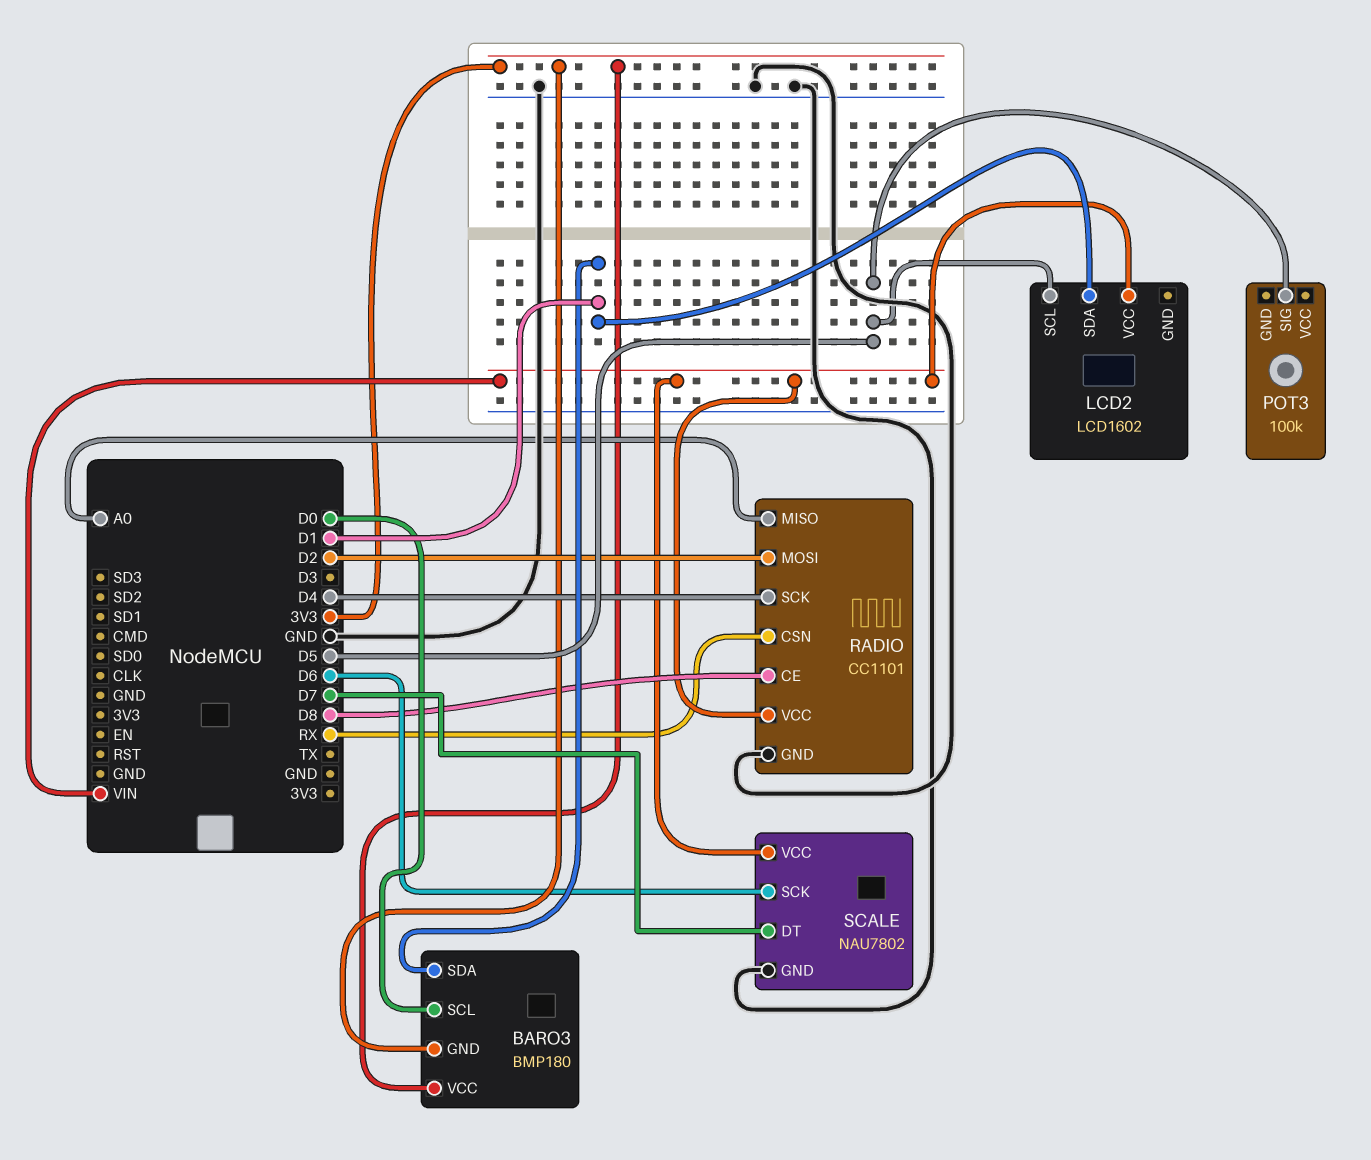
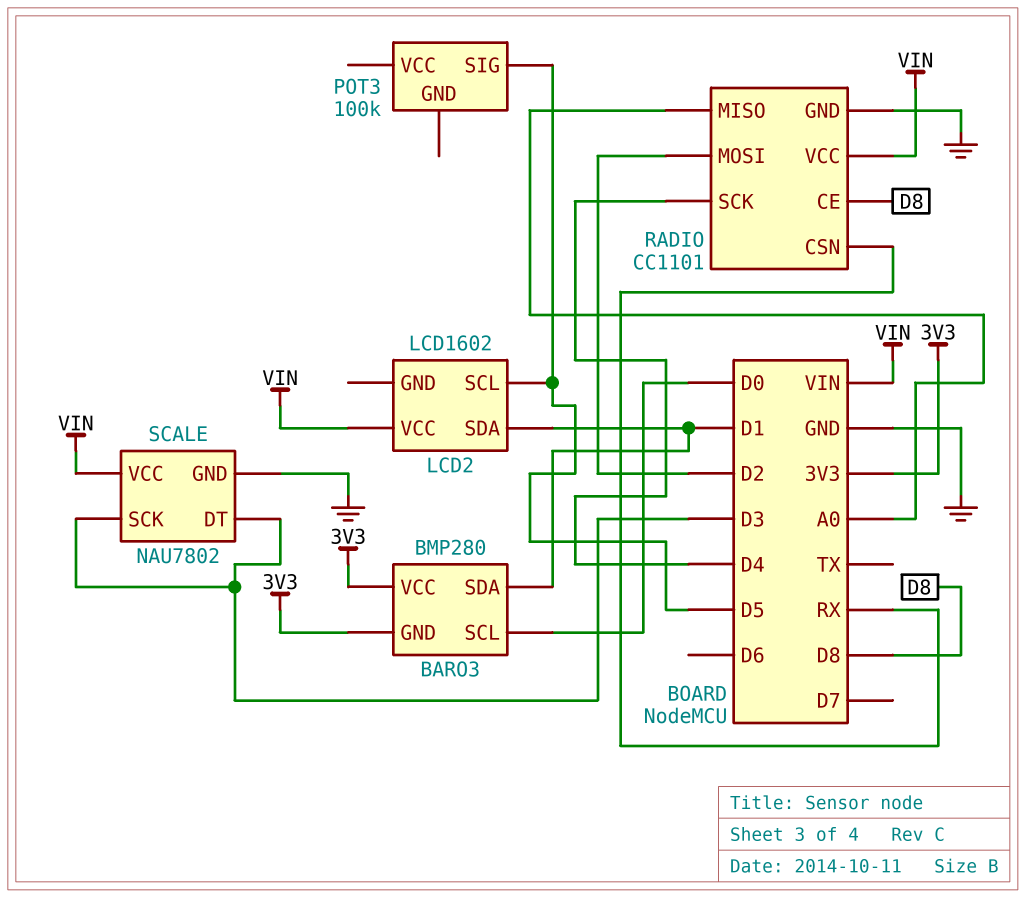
BARO3: BMP180 -> BMP280
SCALE pin DT: D7 -> D3
SCALE pin SCK: D6 -> D3

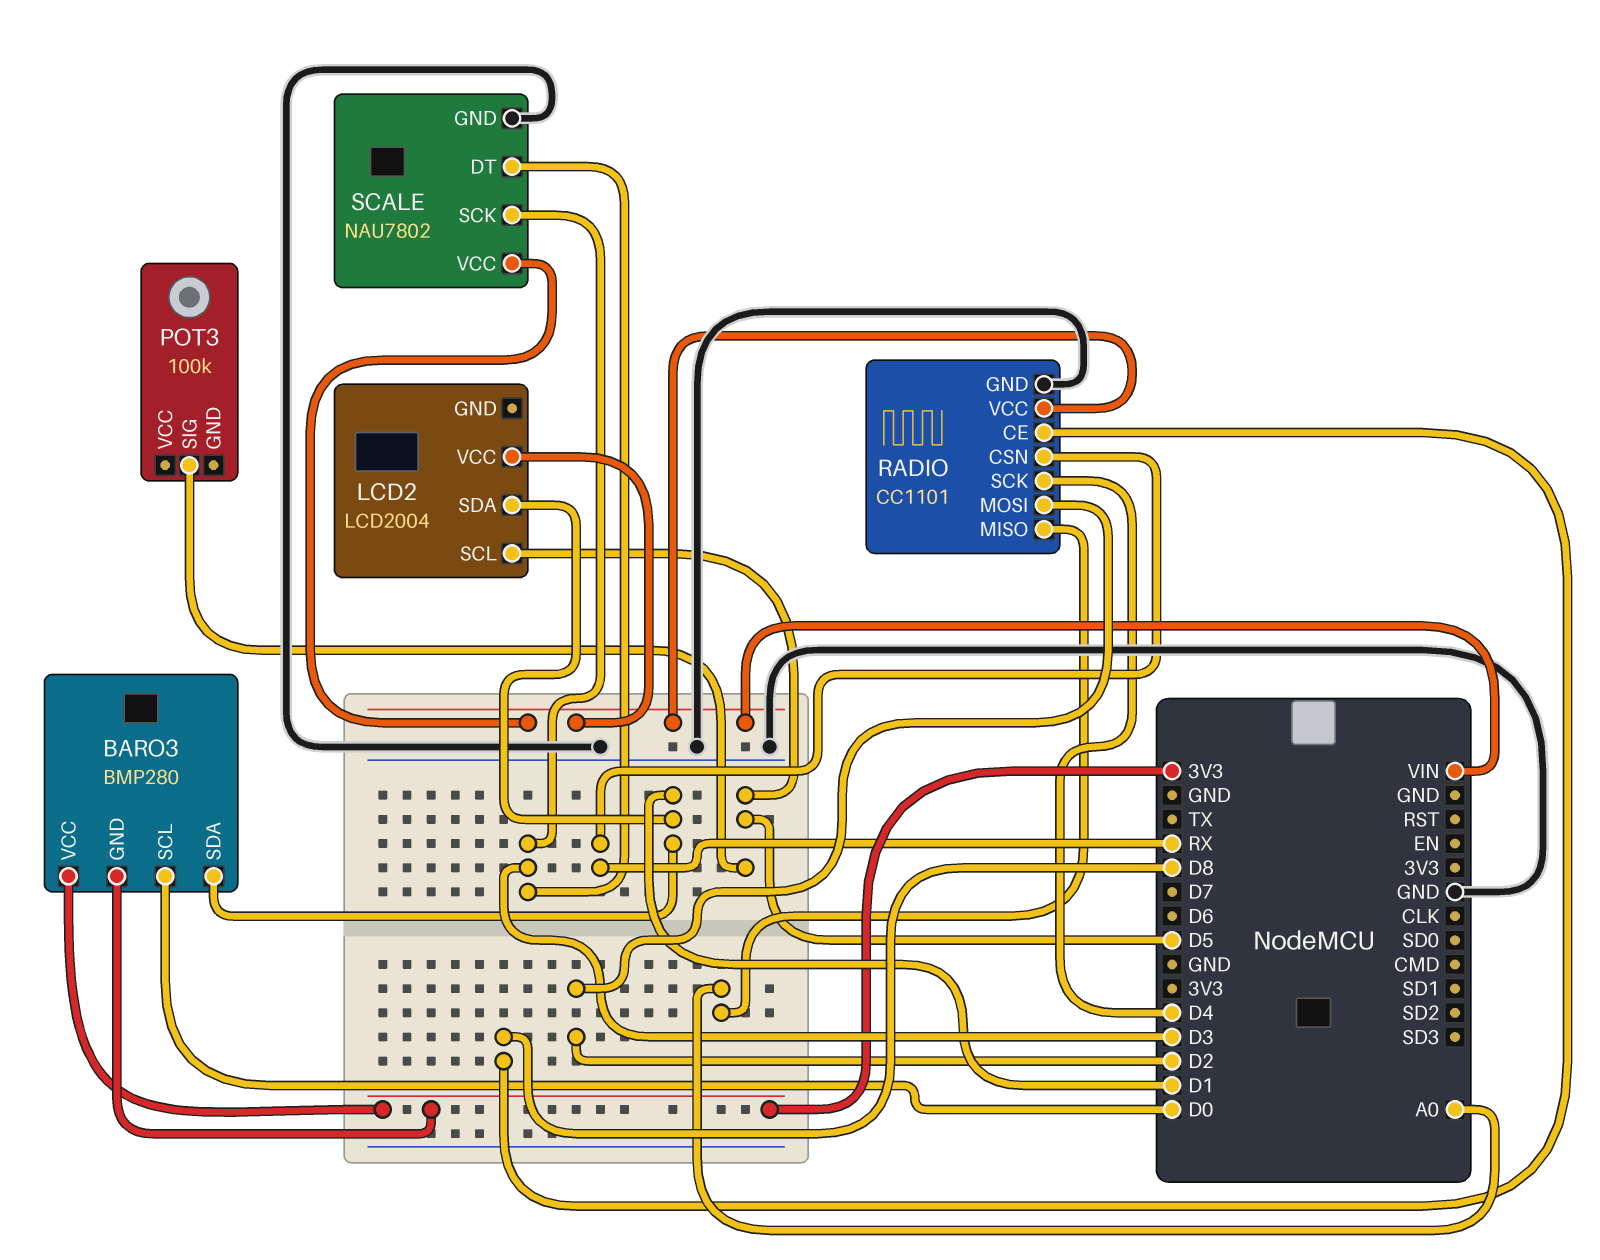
LCD2: LCD1602 -> LCD2004

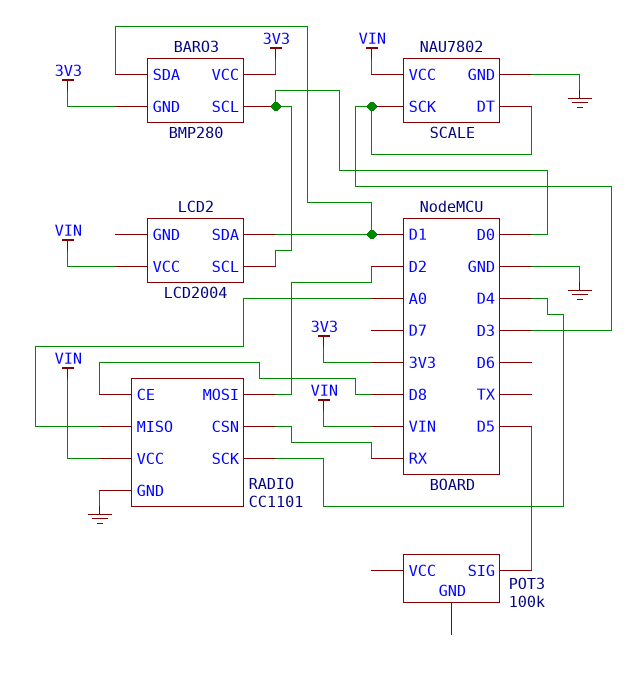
LCD2 pin SCL: D5 -> D0

